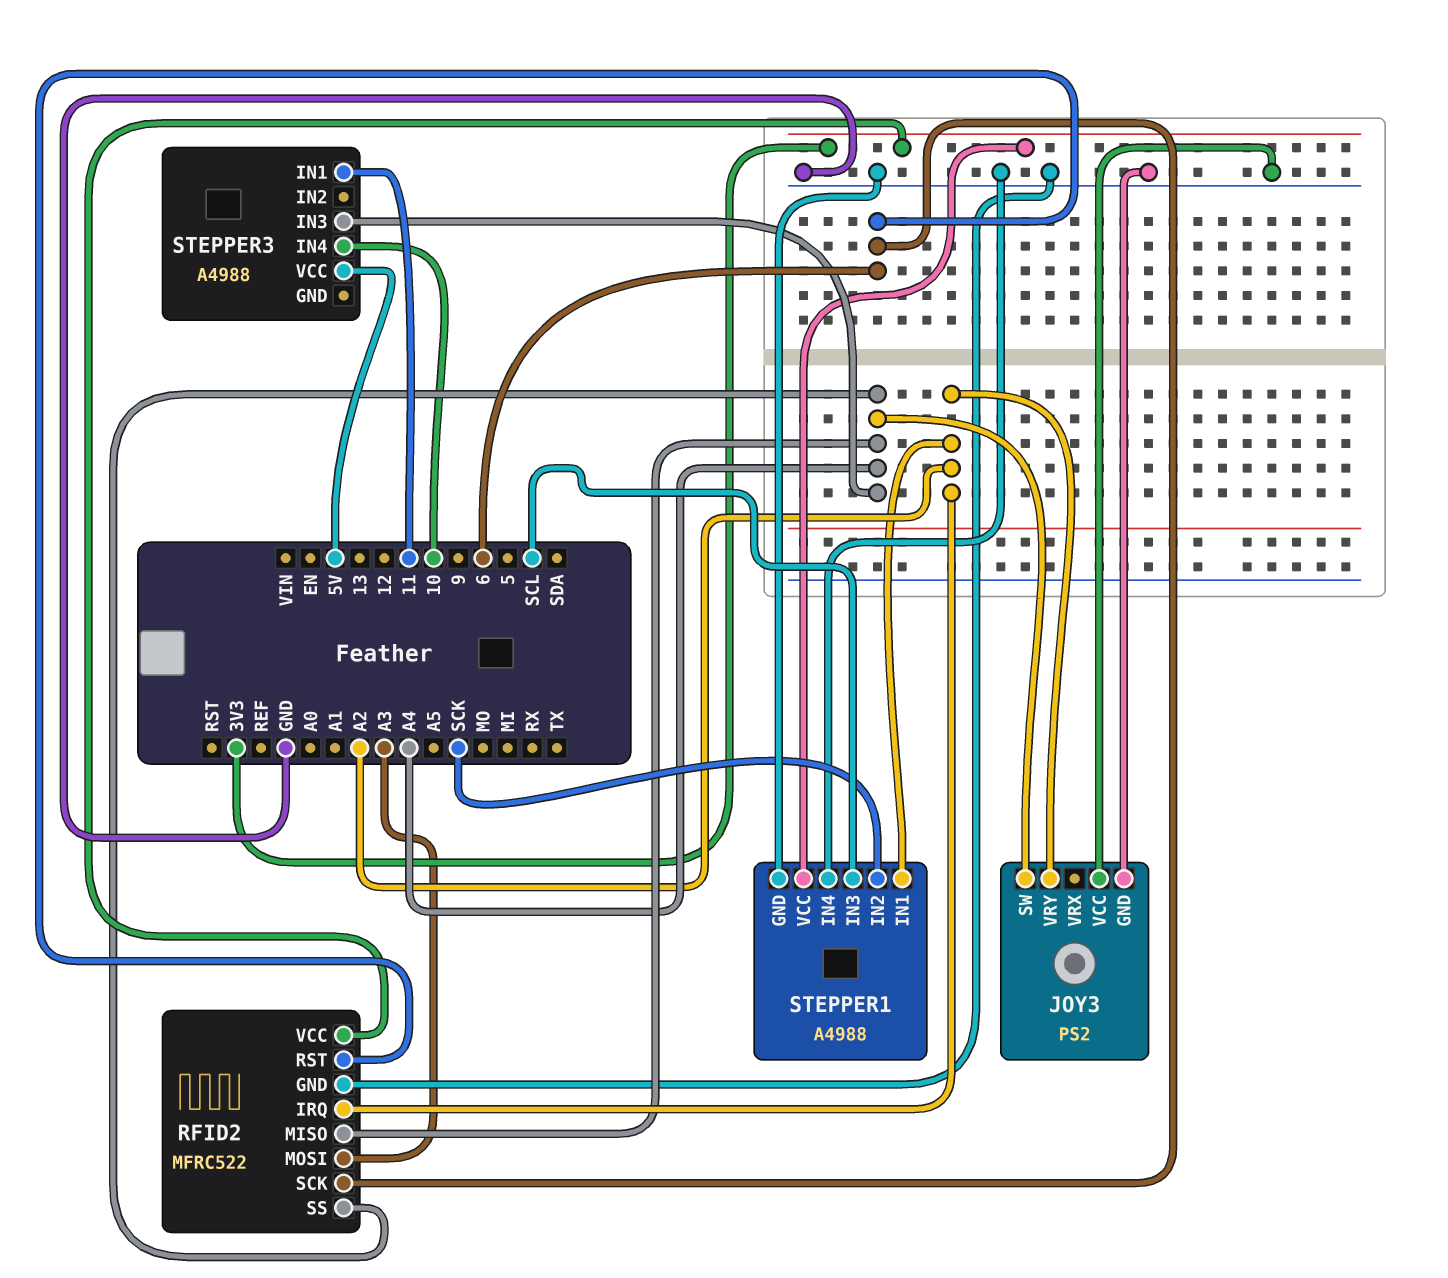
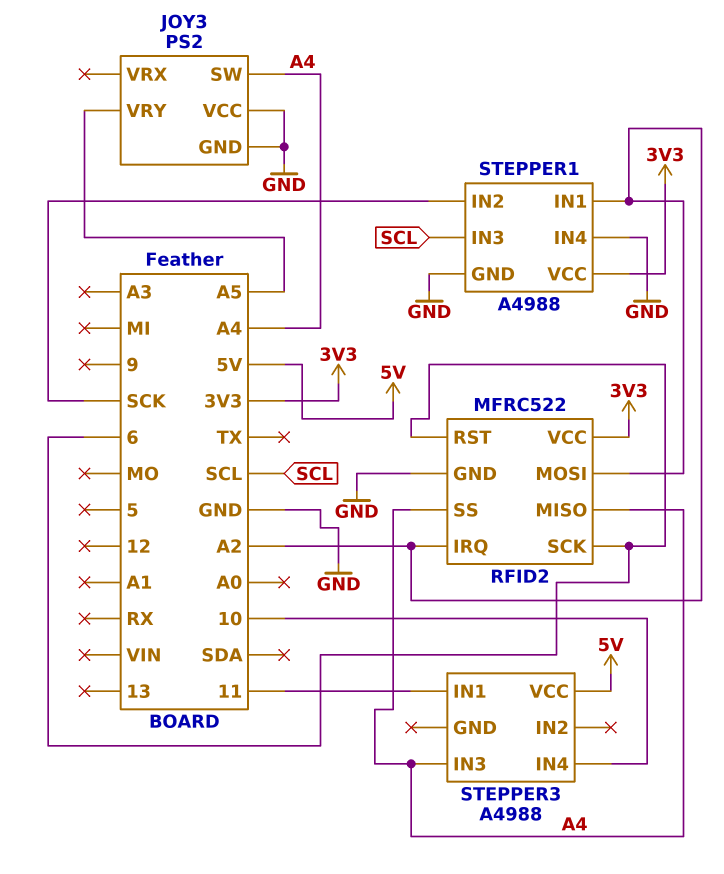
JOY3 pin VRY: A2 -> A5
RFID2 pin MOSI: A3 -> A2

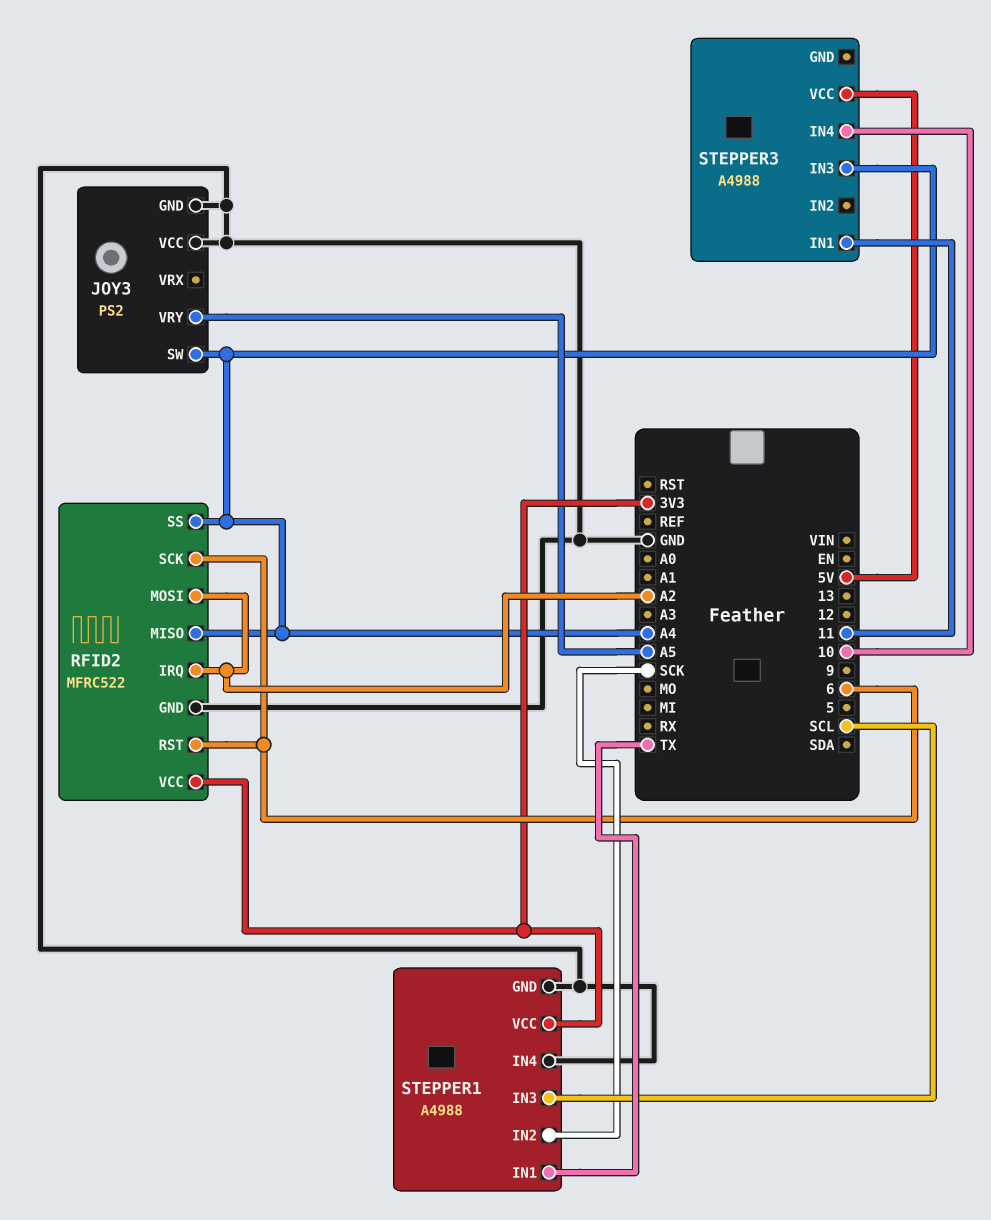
STEPPER1 pin IN1: A2 -> TX

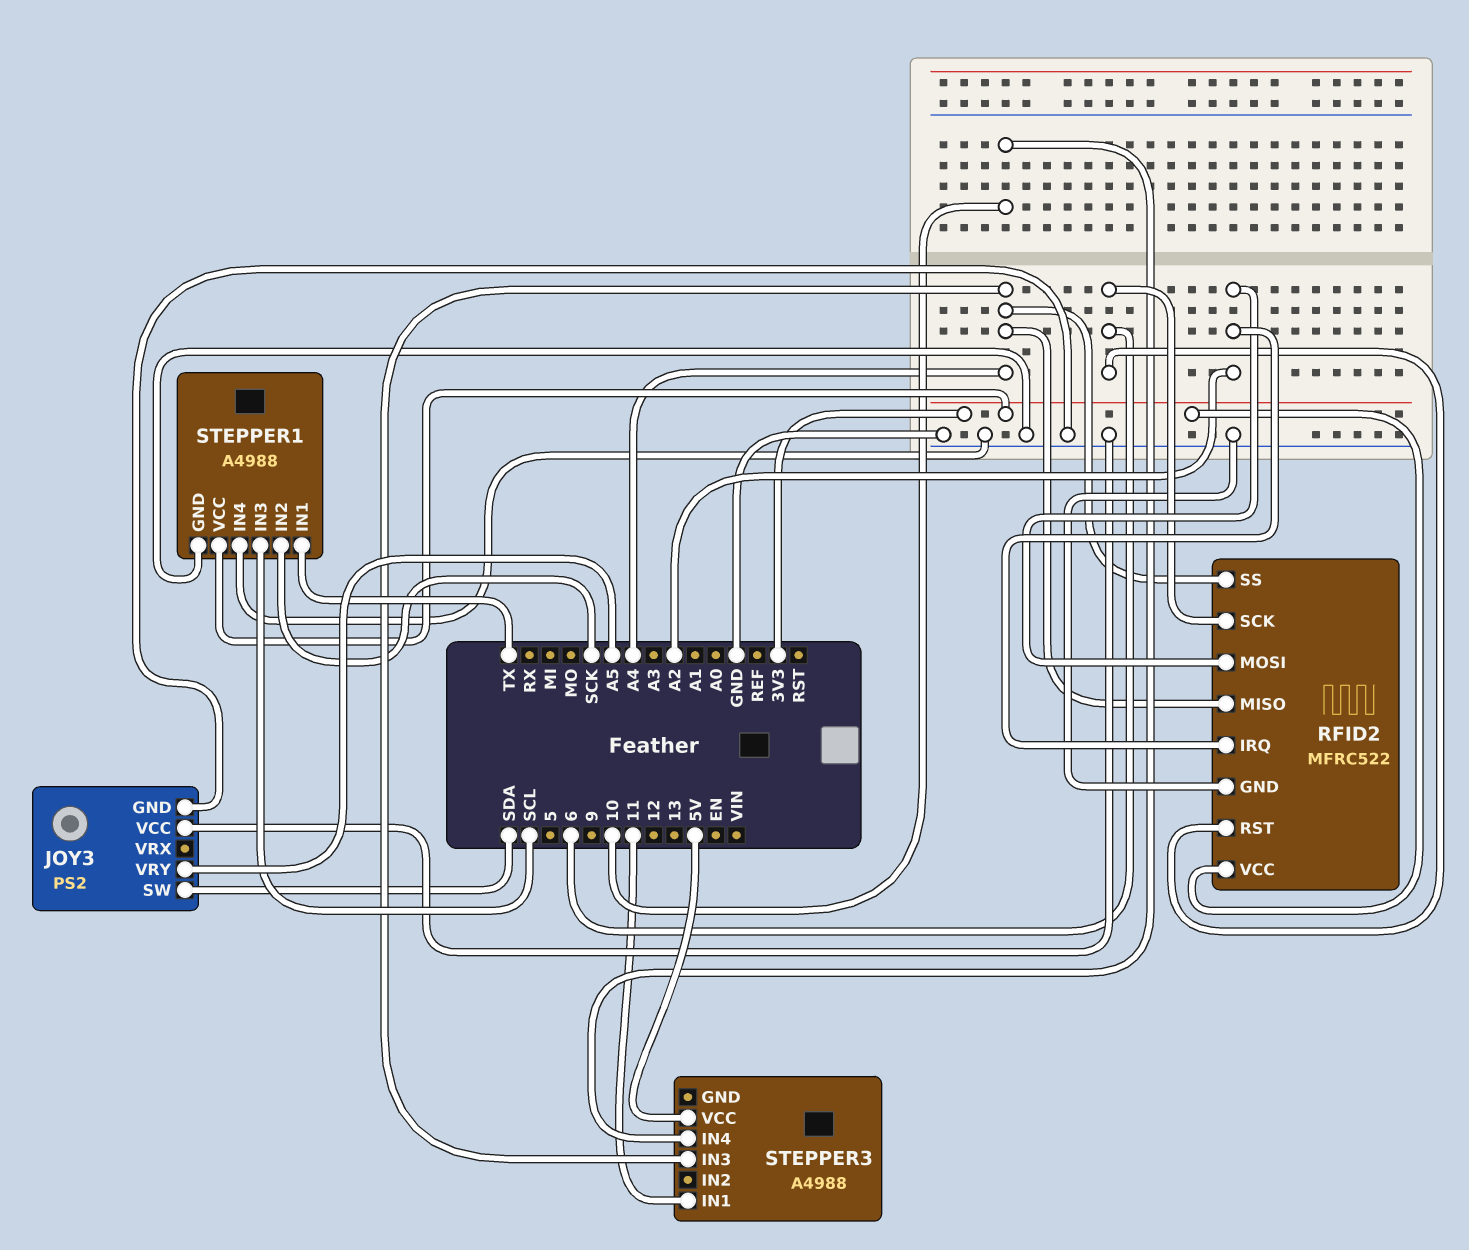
JOY3 pin SW: A4 -> SDA

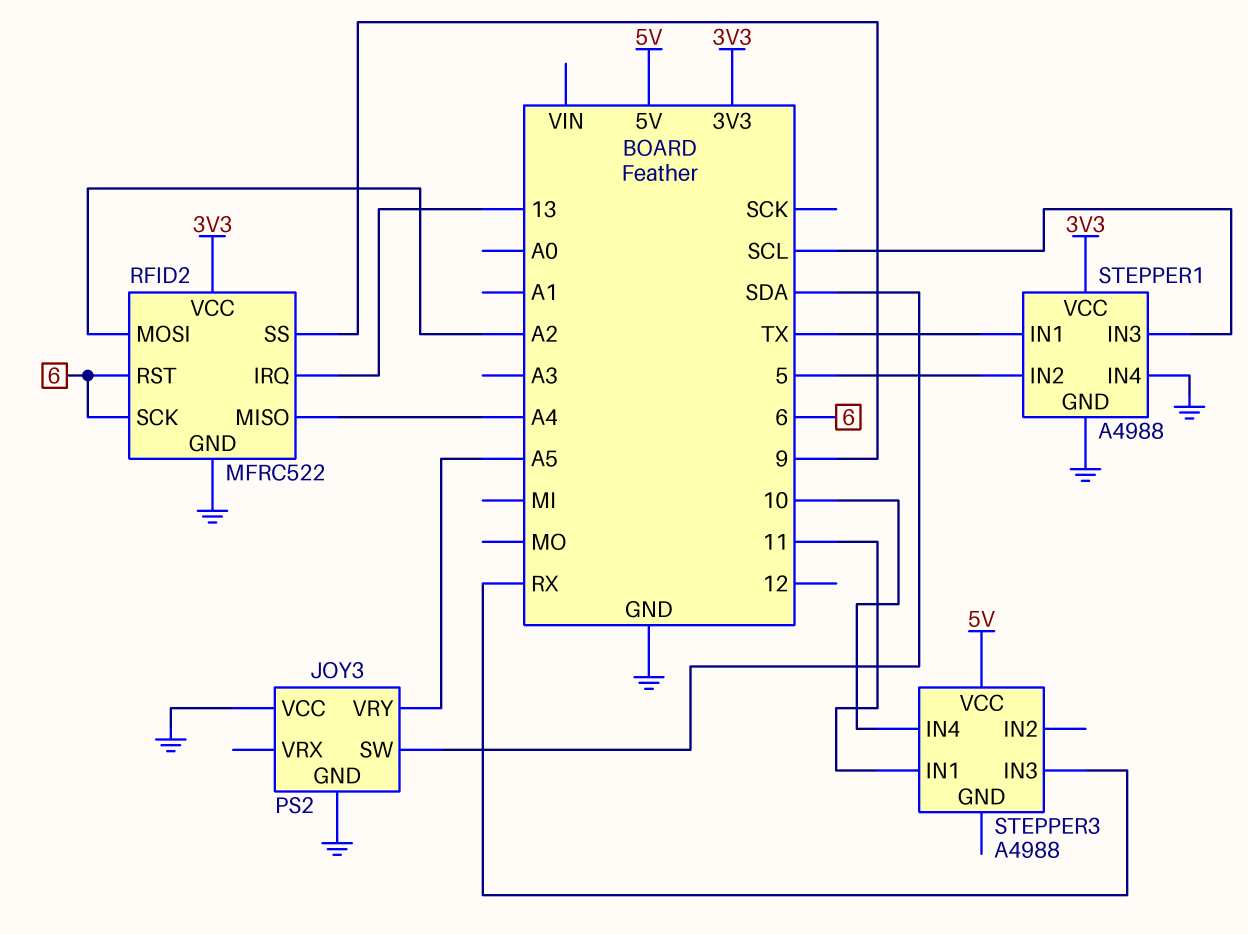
RFID2 pin IRQ: A2 -> 13
RFID2 pin SS: A4 -> 9
STEPPER1 pin IN2: SCK -> 5
STEPPER3 pin IN3: A4 -> RX

